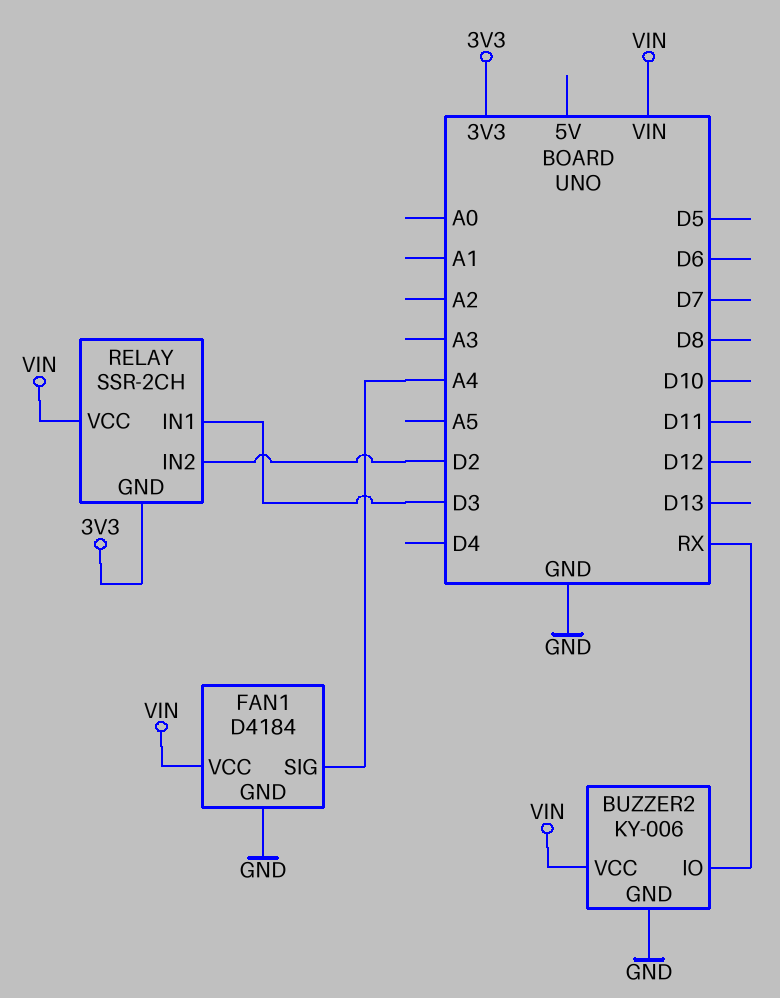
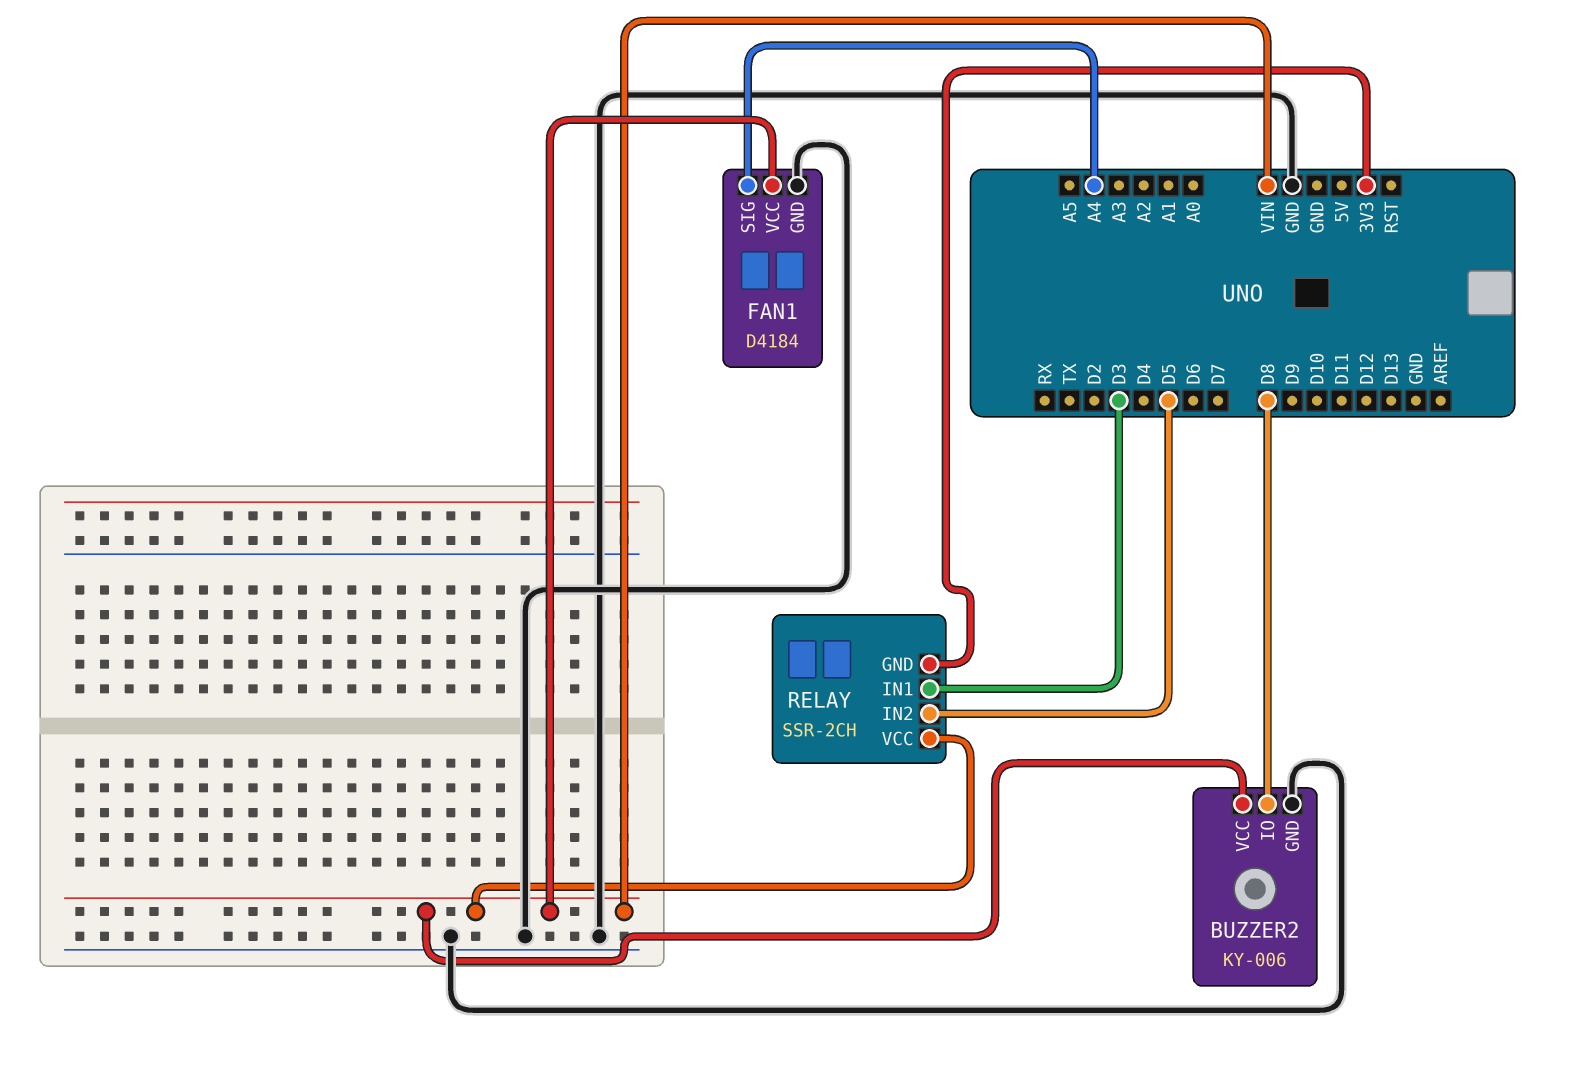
BUZZER2 pin IO: RX -> D8
RELAY pin IN2: D2 -> D5

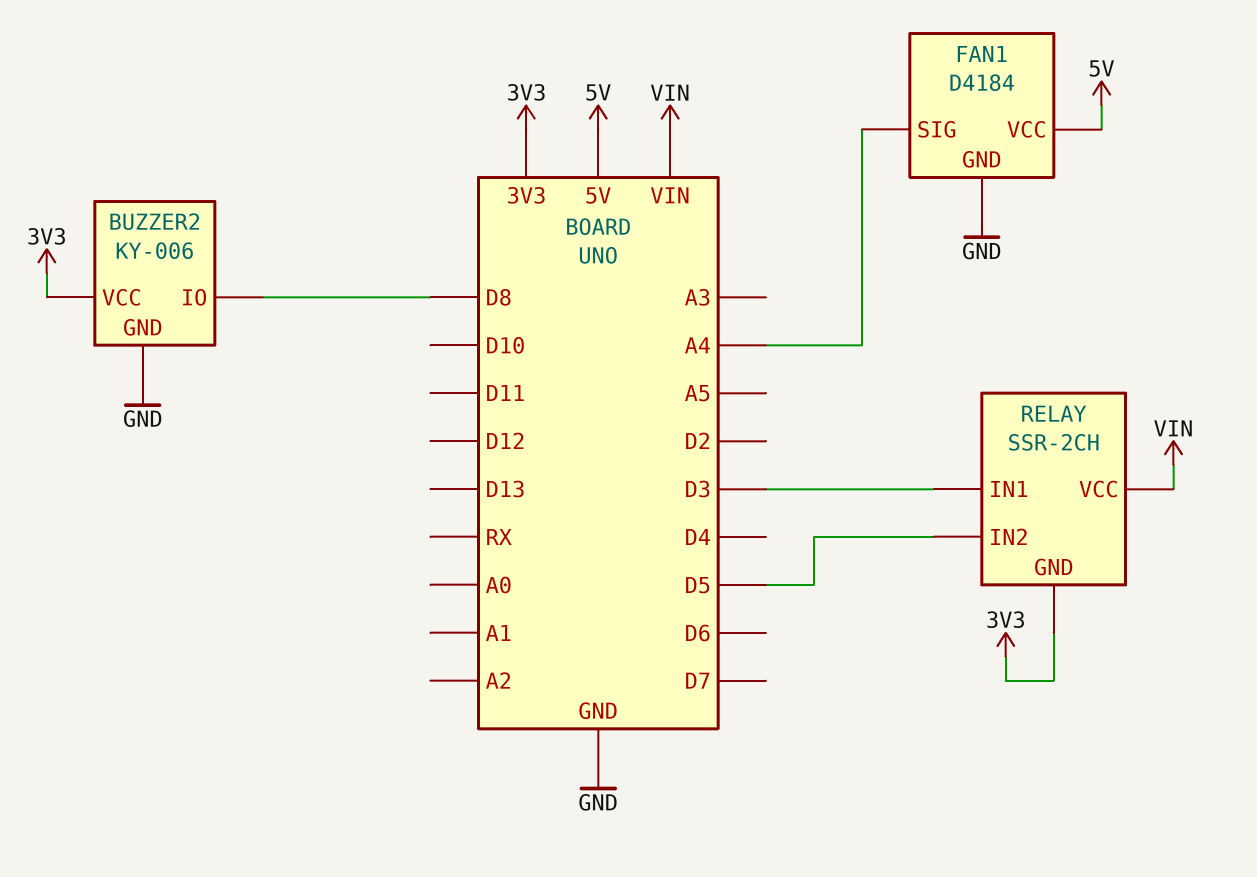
BUZZER2 pin VCC: VIN -> 3V3
FAN1 pin VCC: VIN -> 5V

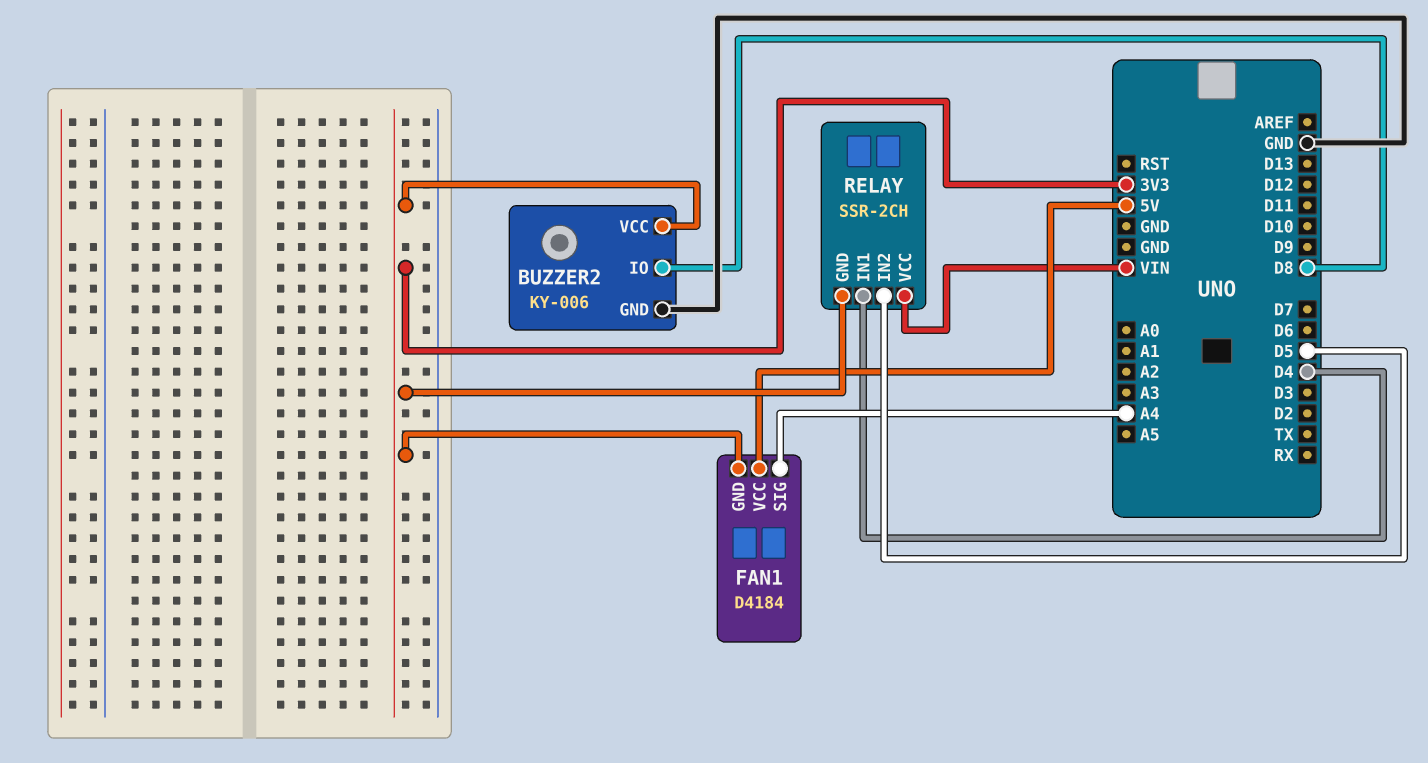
FAN1 pin GND: GND -> 3V3
RELAY pin IN1: D3 -> D4

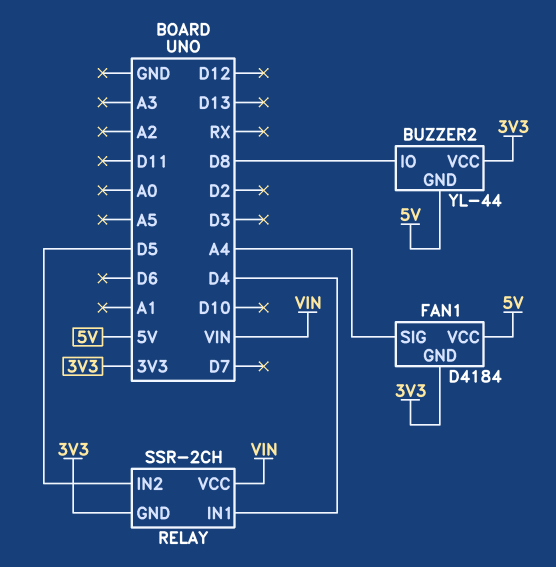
BUZZER2: KY-006 -> YL-44
BUZZER2 pin GND: GND -> 5V

